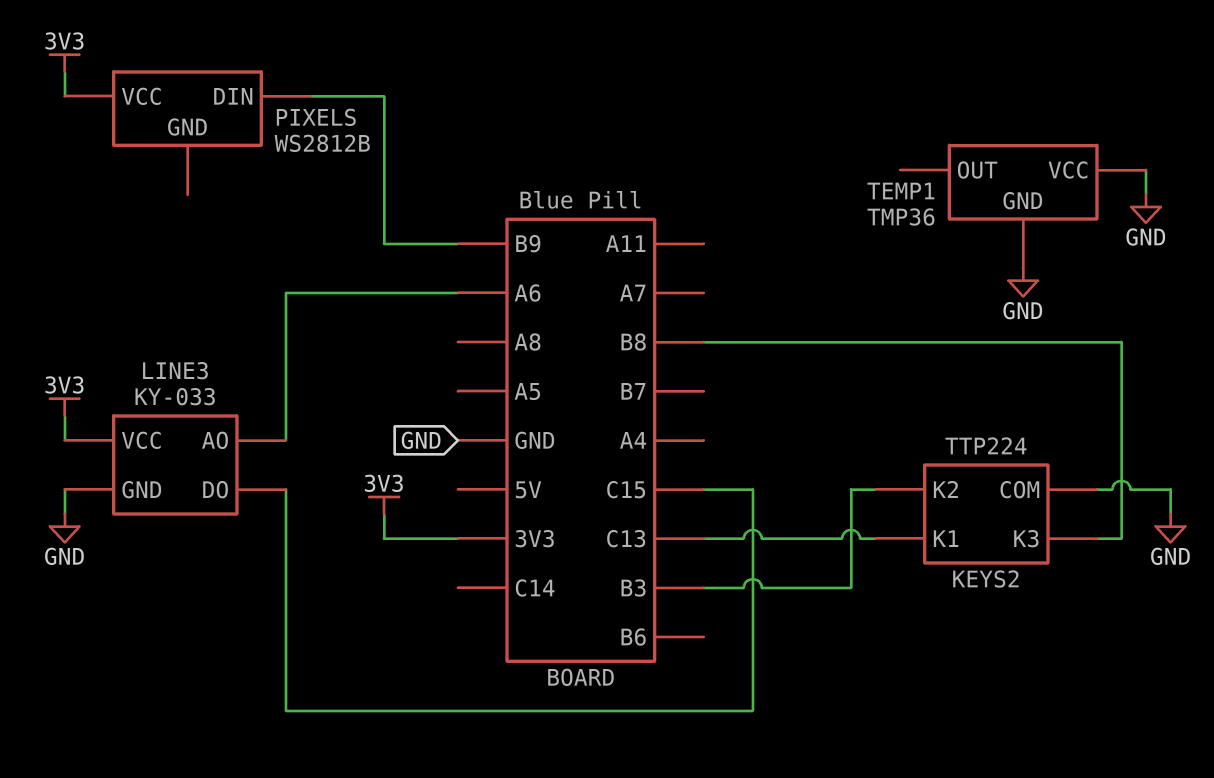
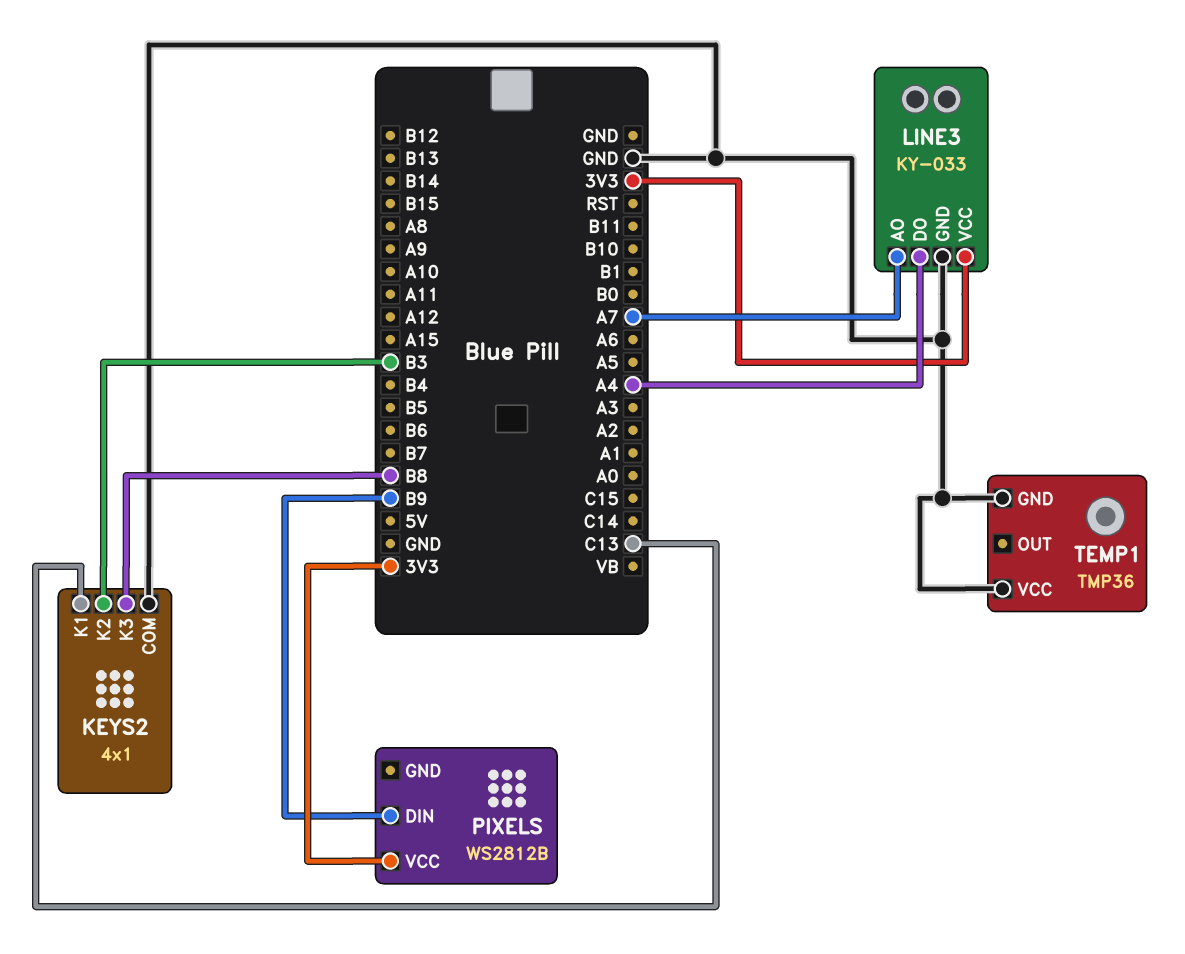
KEYS2: TTP224 -> 4x1
LINE3 pin AO: A6 -> A7
LINE3 pin DO: C15 -> A4

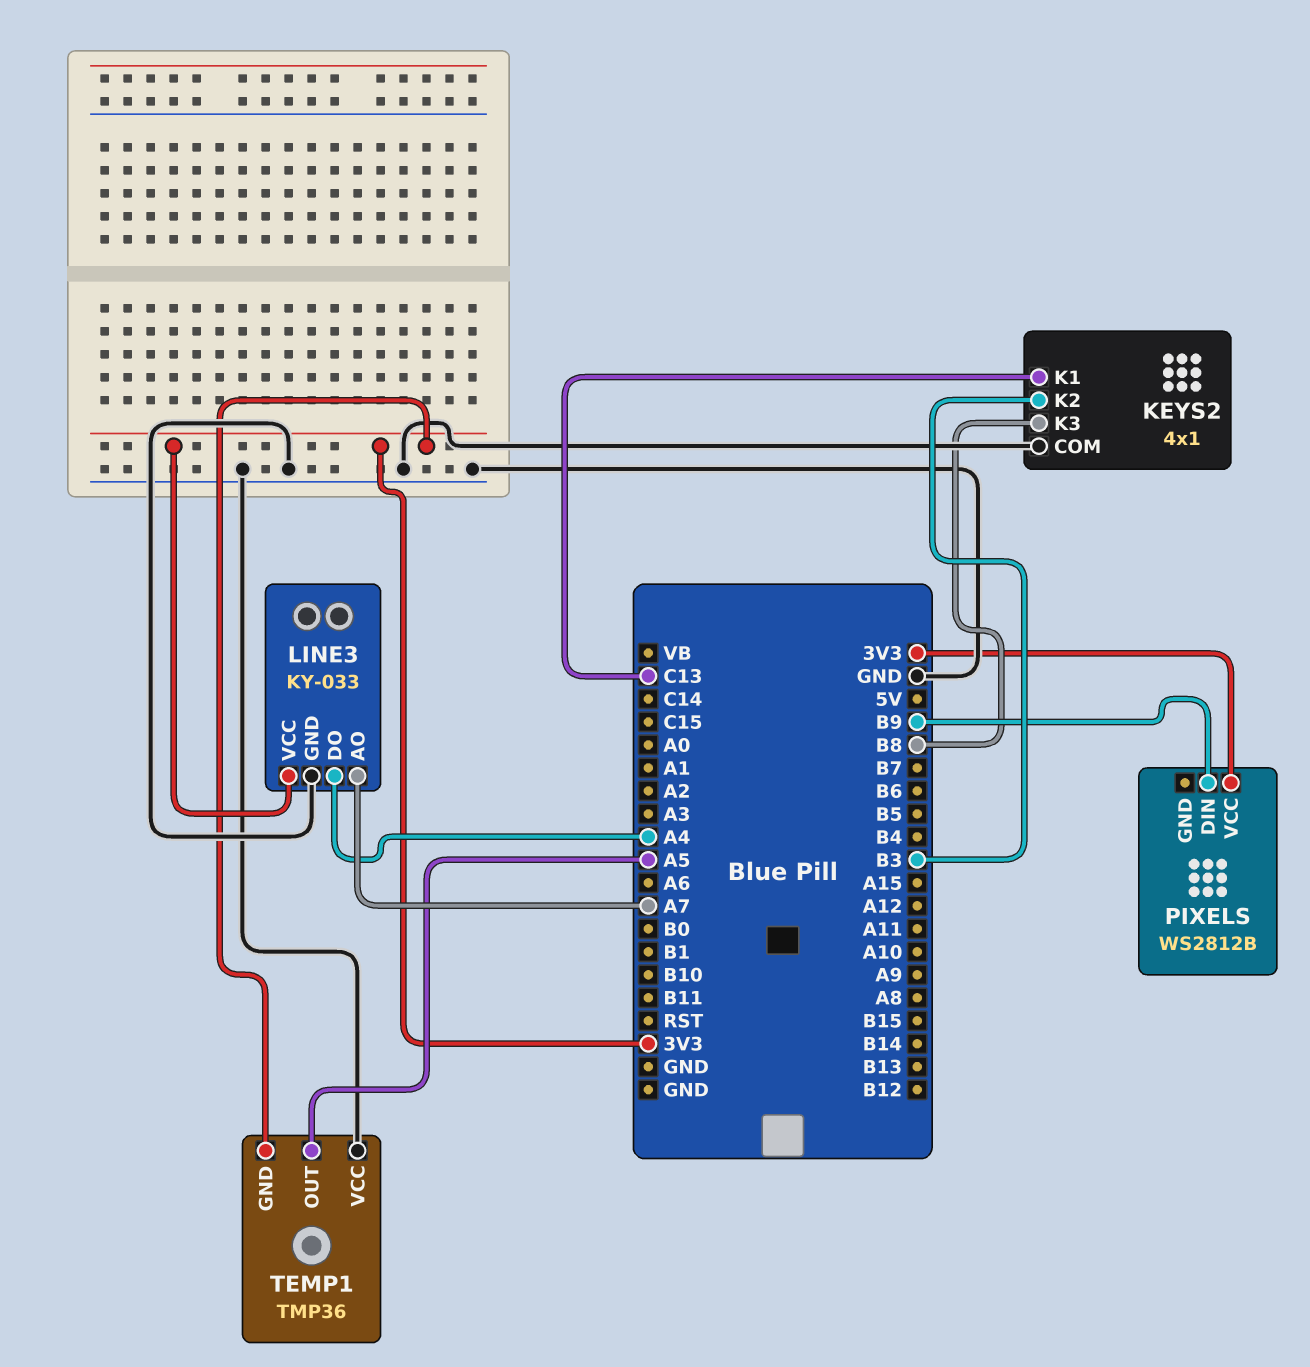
TEMP1 pin GND: GND -> 3V3
TEMP1 pin OUT: none -> A5

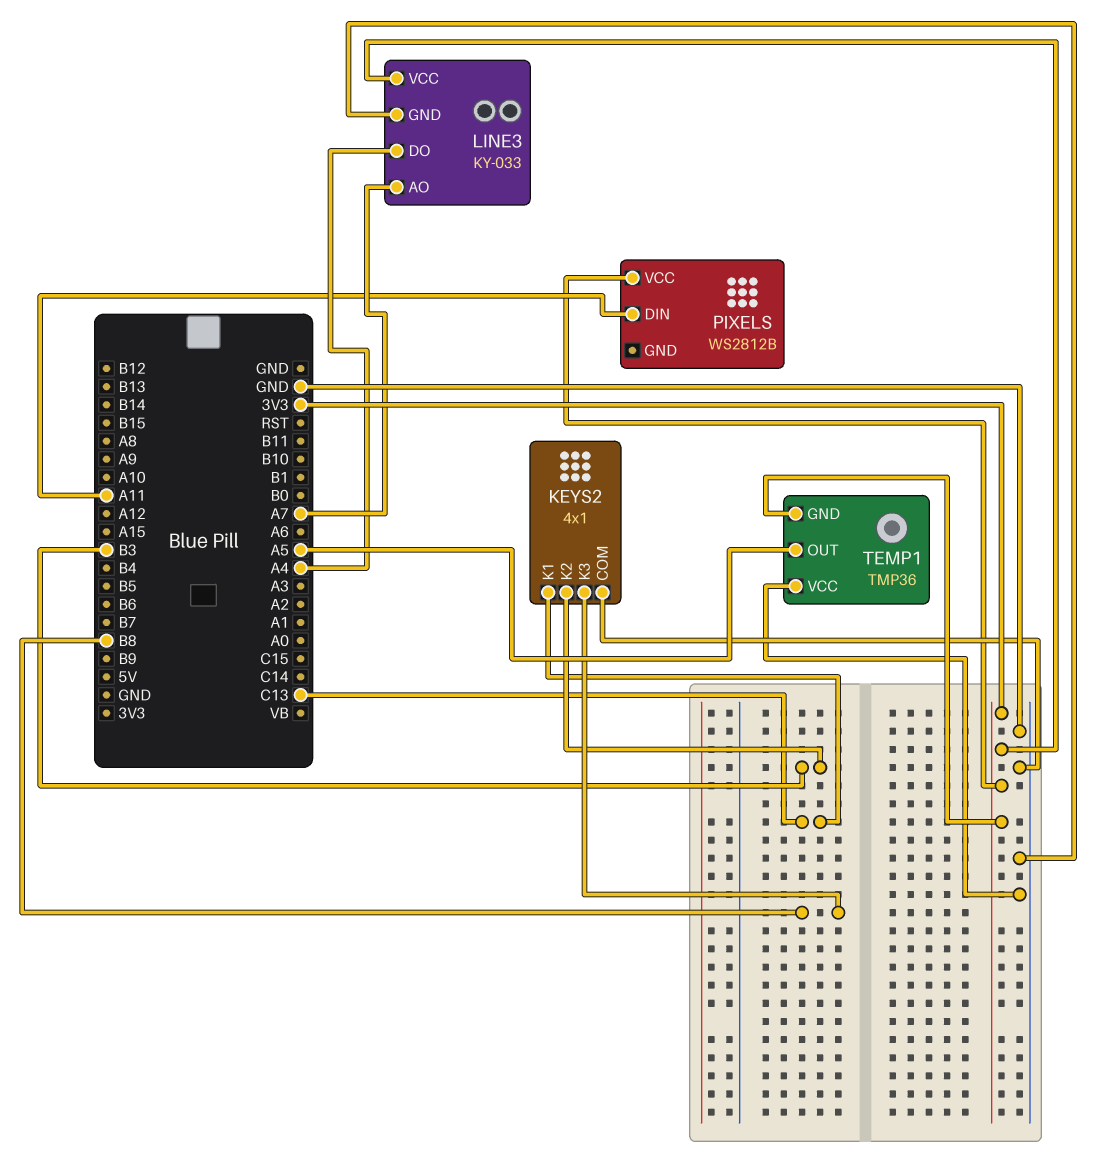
PIXELS pin DIN: B9 -> A11

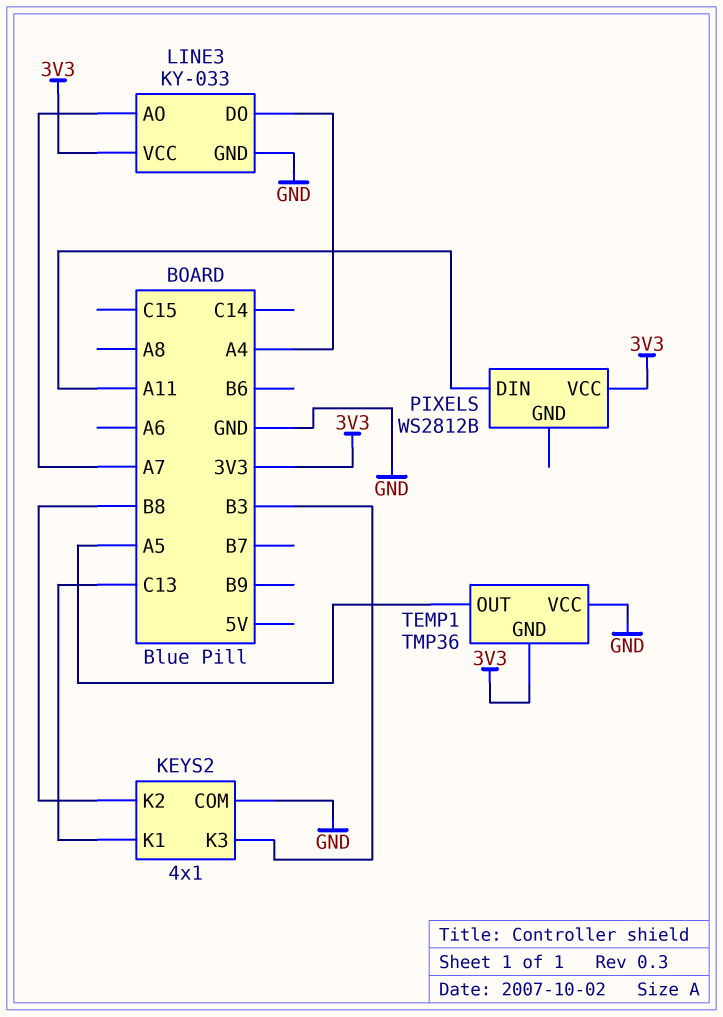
KEYS2 pin K2: B3 -> B8
KEYS2 pin K3: B8 -> B3

